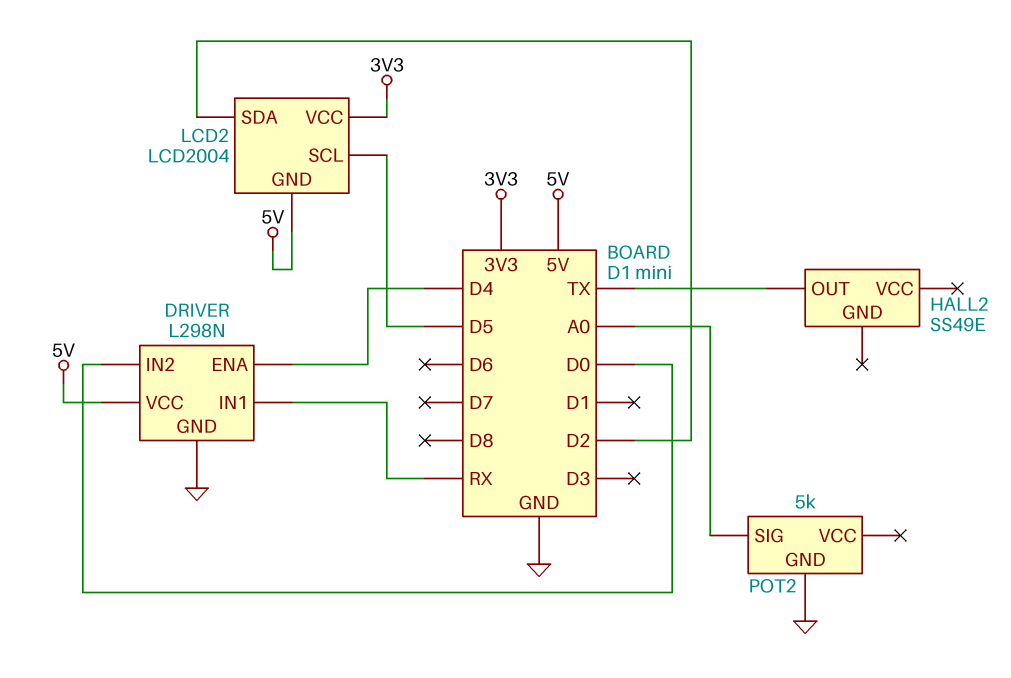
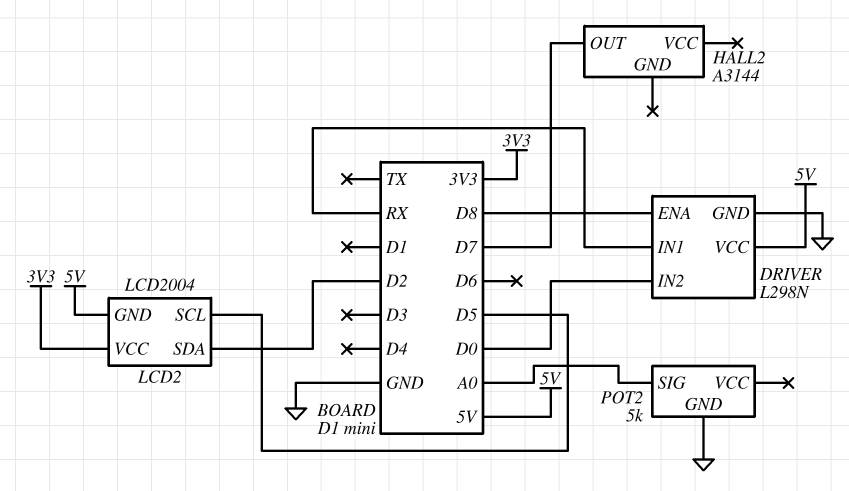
DRIVER pin ENA: D4 -> D8
HALL2: SS49E -> A3144
HALL2 pin OUT: TX -> D7

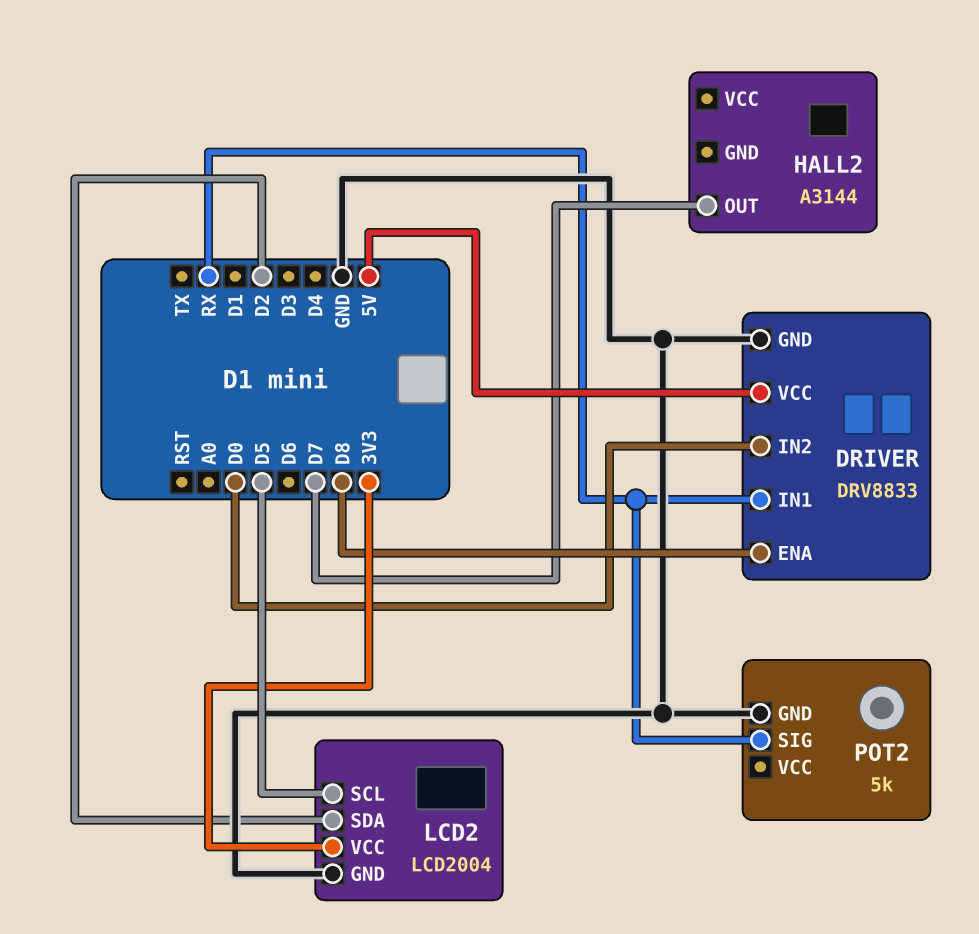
DRIVER: L298N -> DRV8833
LCD2 pin GND: 5V -> GND
POT2 pin SIG: A0 -> RX

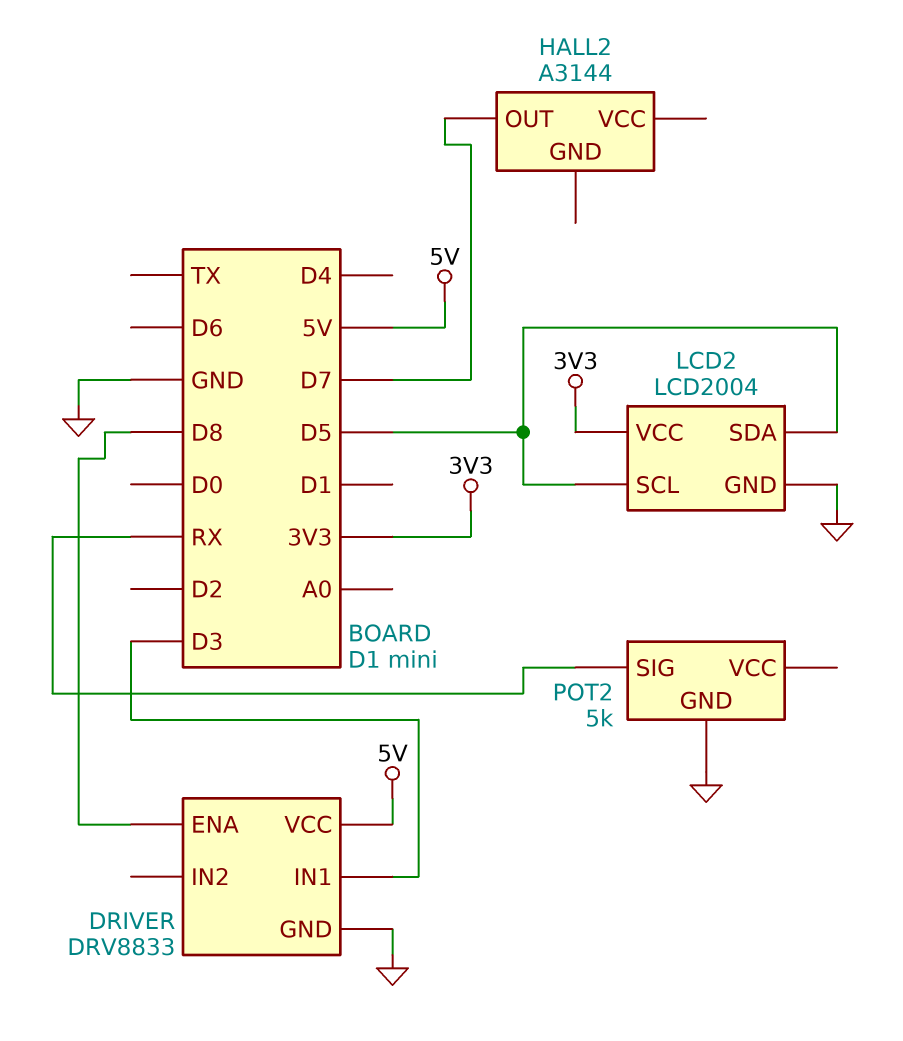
DRIVER pin IN1: RX -> D3
DRIVER pin IN2: D0 -> none
LCD2 pin SDA: D2 -> D5

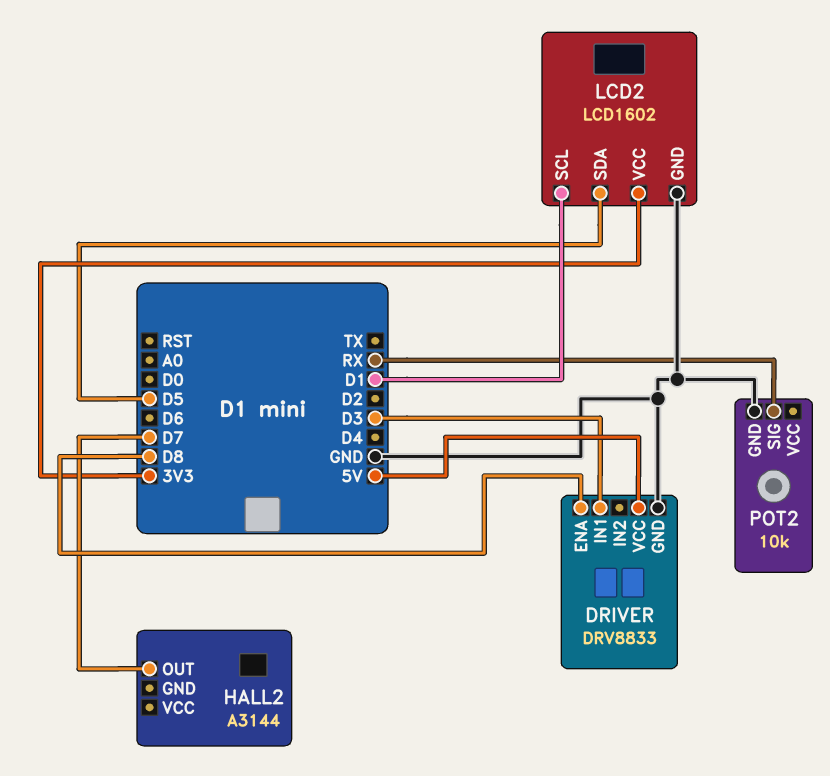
LCD2: LCD2004 -> LCD1602
LCD2 pin SCL: D5 -> D1
POT2: 5k -> 10k

